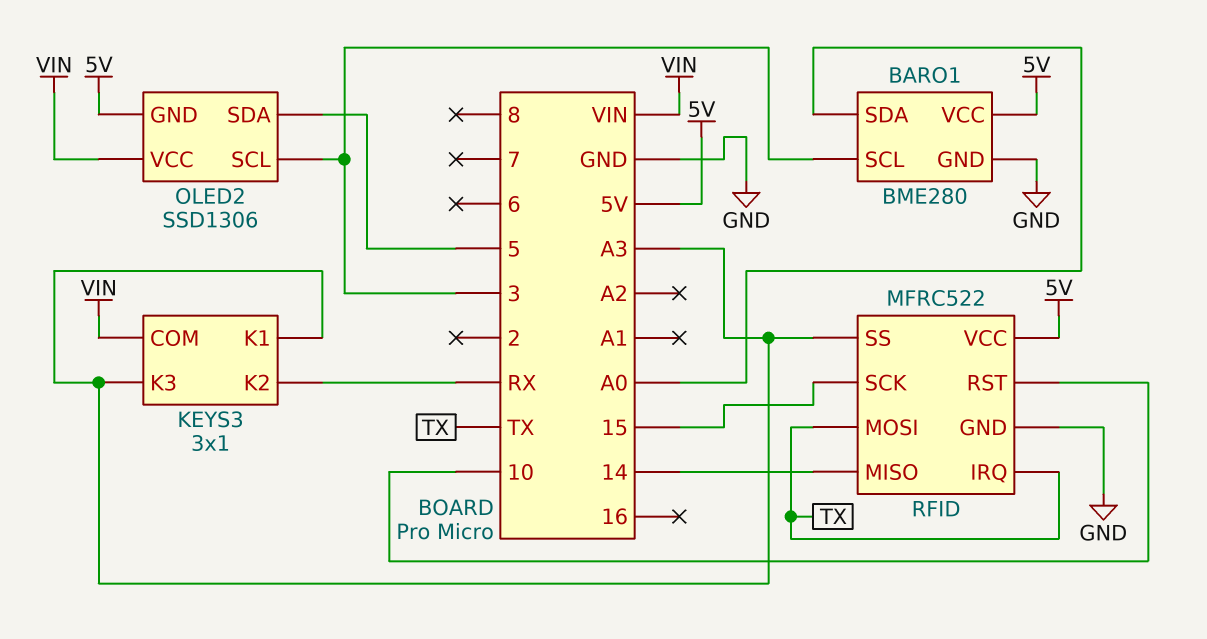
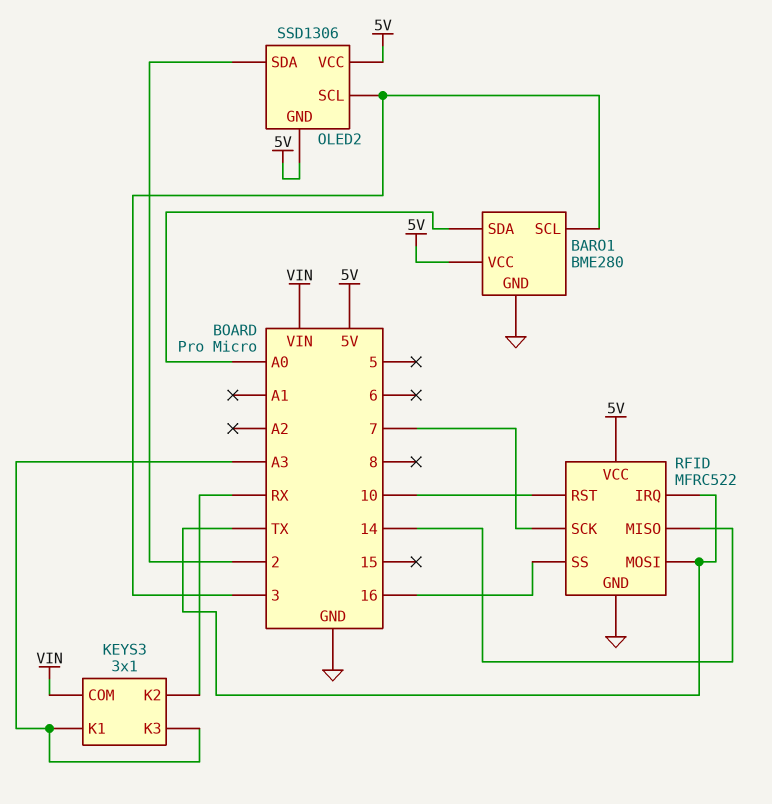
OLED2 pin SDA: 5 -> 2
OLED2 pin VCC: VIN -> 5V
RFID pin SCK: 15 -> 7
RFID pin SS: A3 -> 16

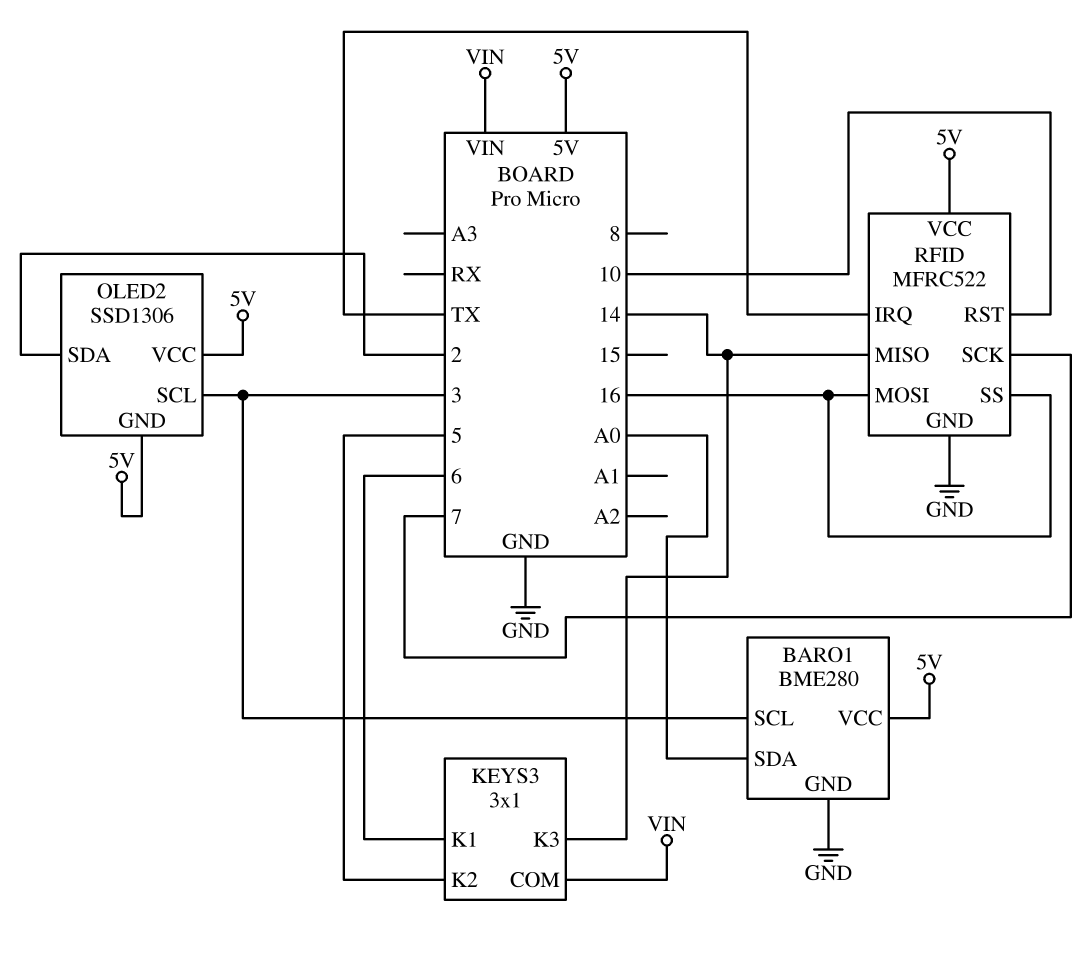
KEYS3 pin K1: A3 -> 6
KEYS3 pin K2: RX -> 5
KEYS3 pin K3: A3 -> 14
RFID pin MOSI: TX -> 16

